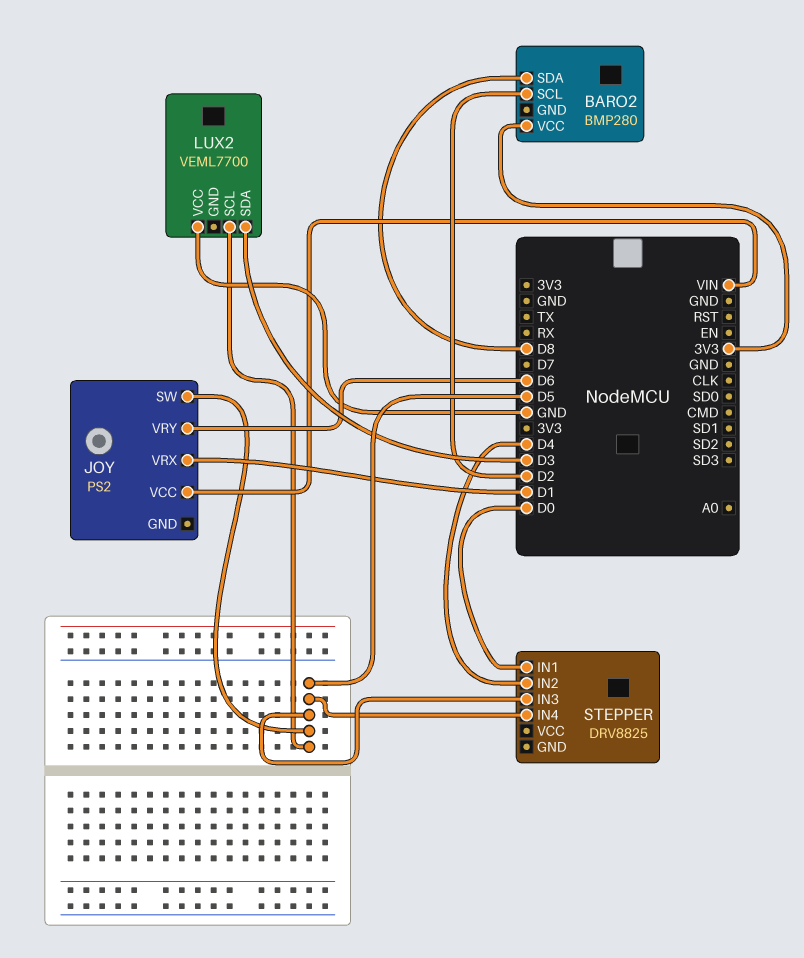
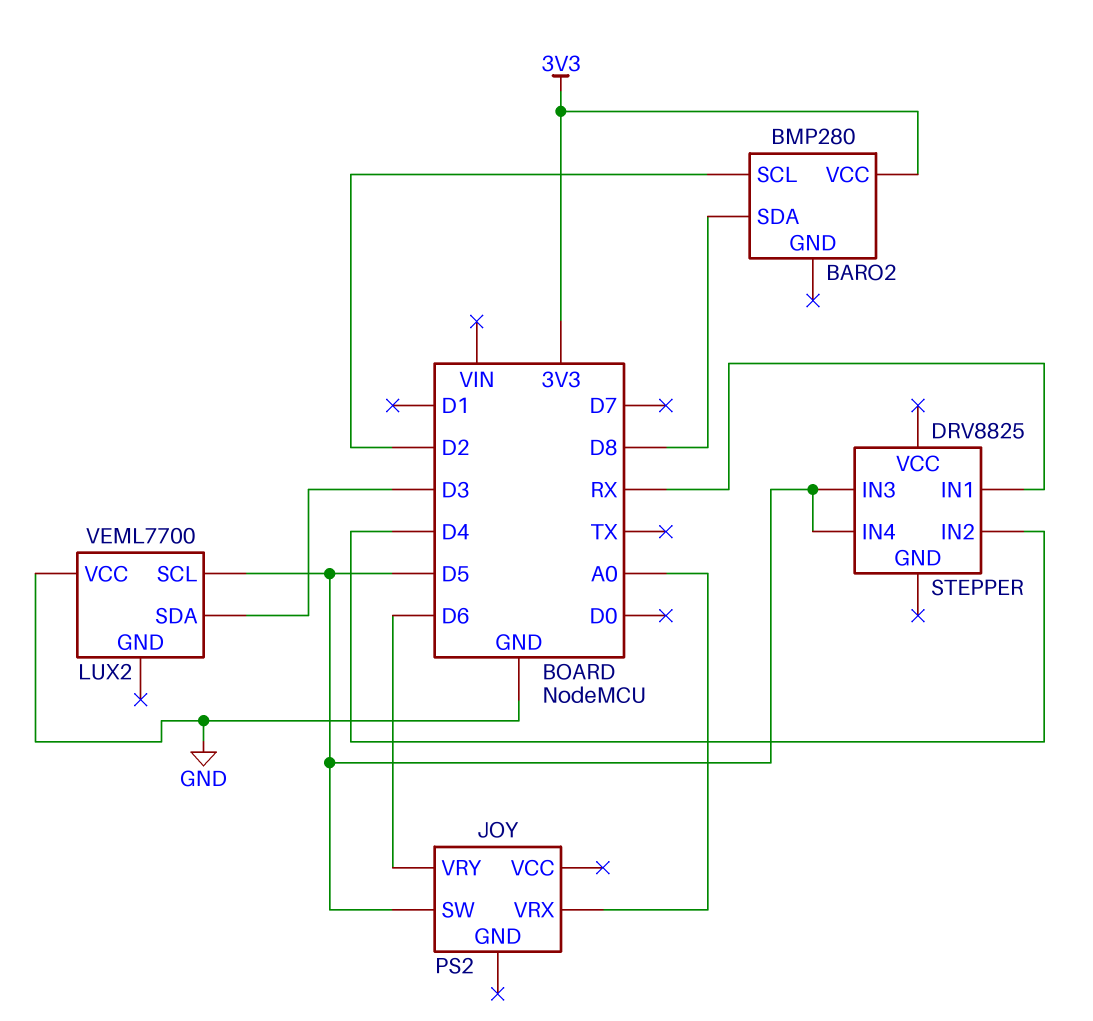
JOY pin VCC: VIN -> none
JOY pin VRX: D1 -> A0
STEPPER pin IN1: D0 -> RX

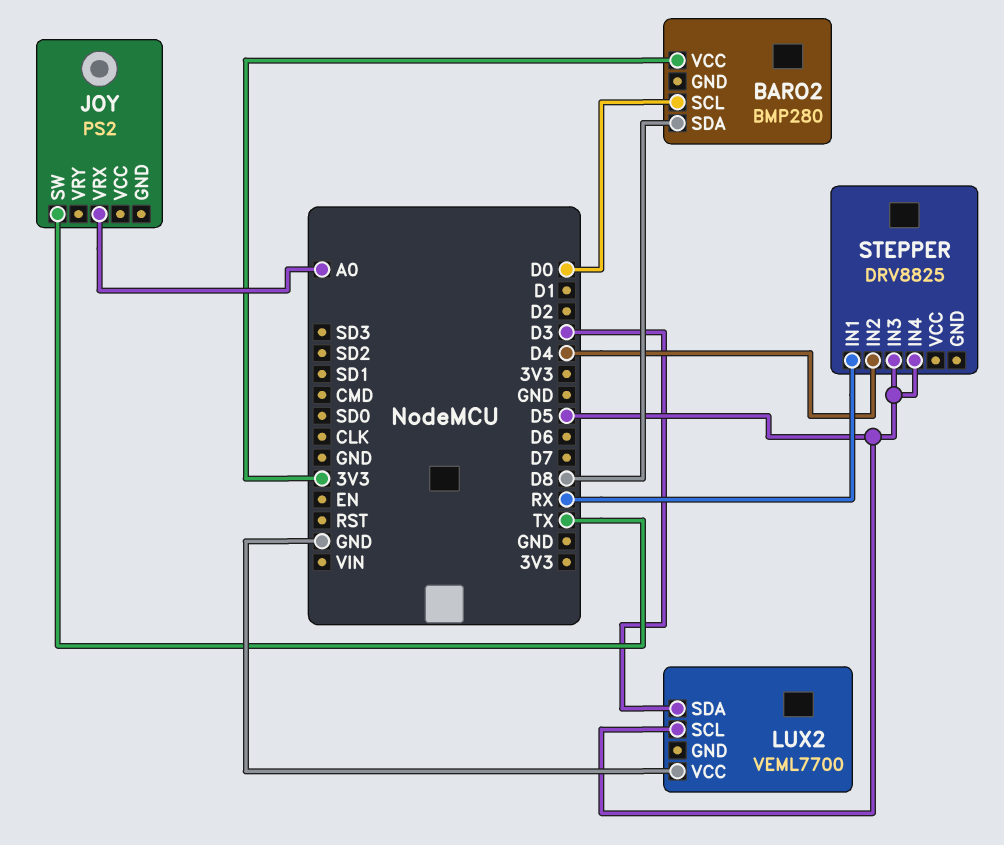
BARO2 pin SCL: D2 -> D0
JOY pin SW: D5 -> TX
JOY pin VRY: D6 -> none

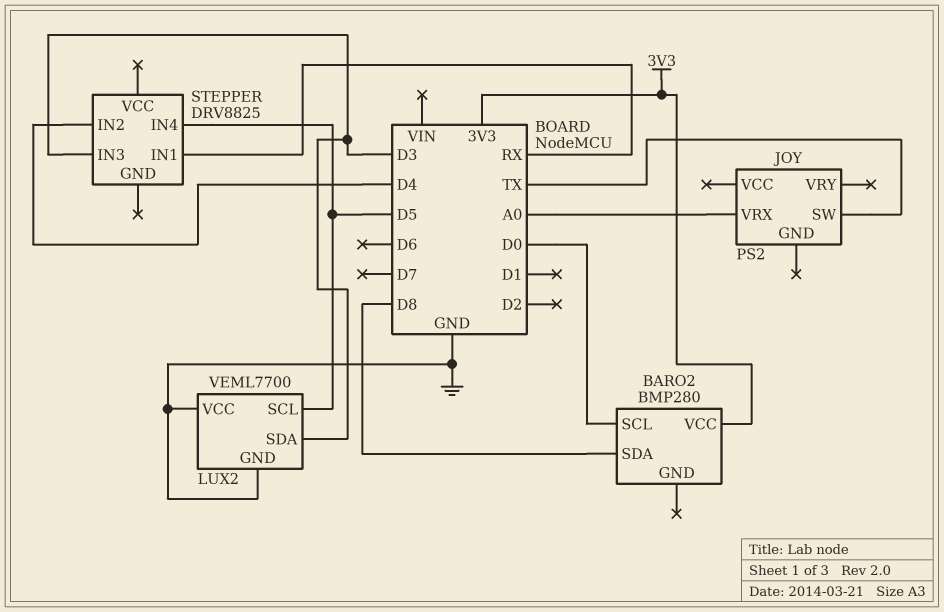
LUX2 pin GND: none -> GND
STEPPER pin IN3: D5 -> D3

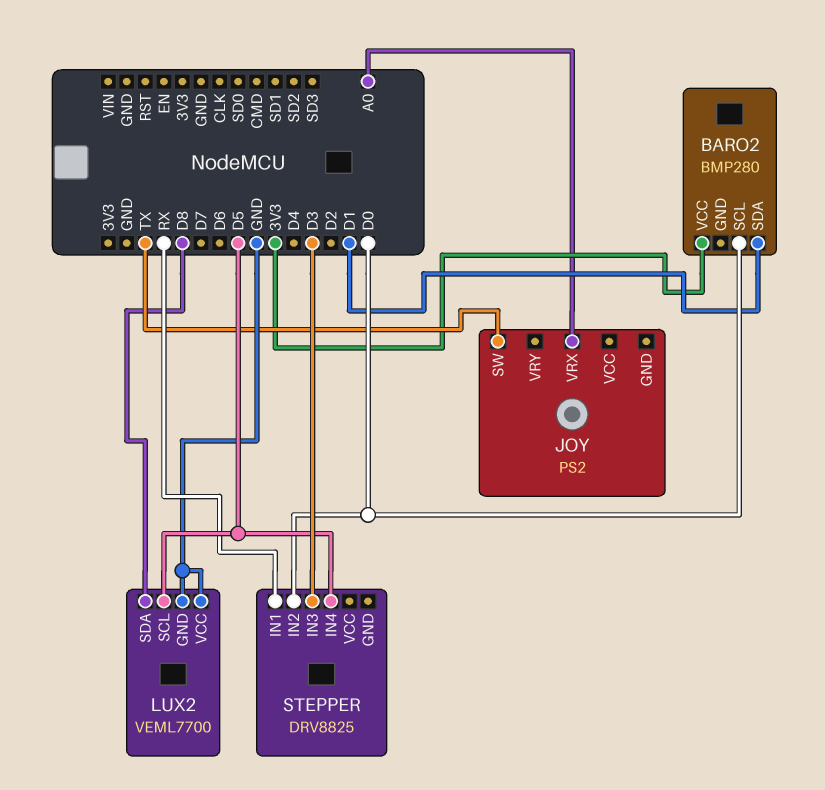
BARO2 pin SDA: D8 -> D1
LUX2 pin SDA: D3 -> D8
STEPPER pin IN2: D4 -> D0

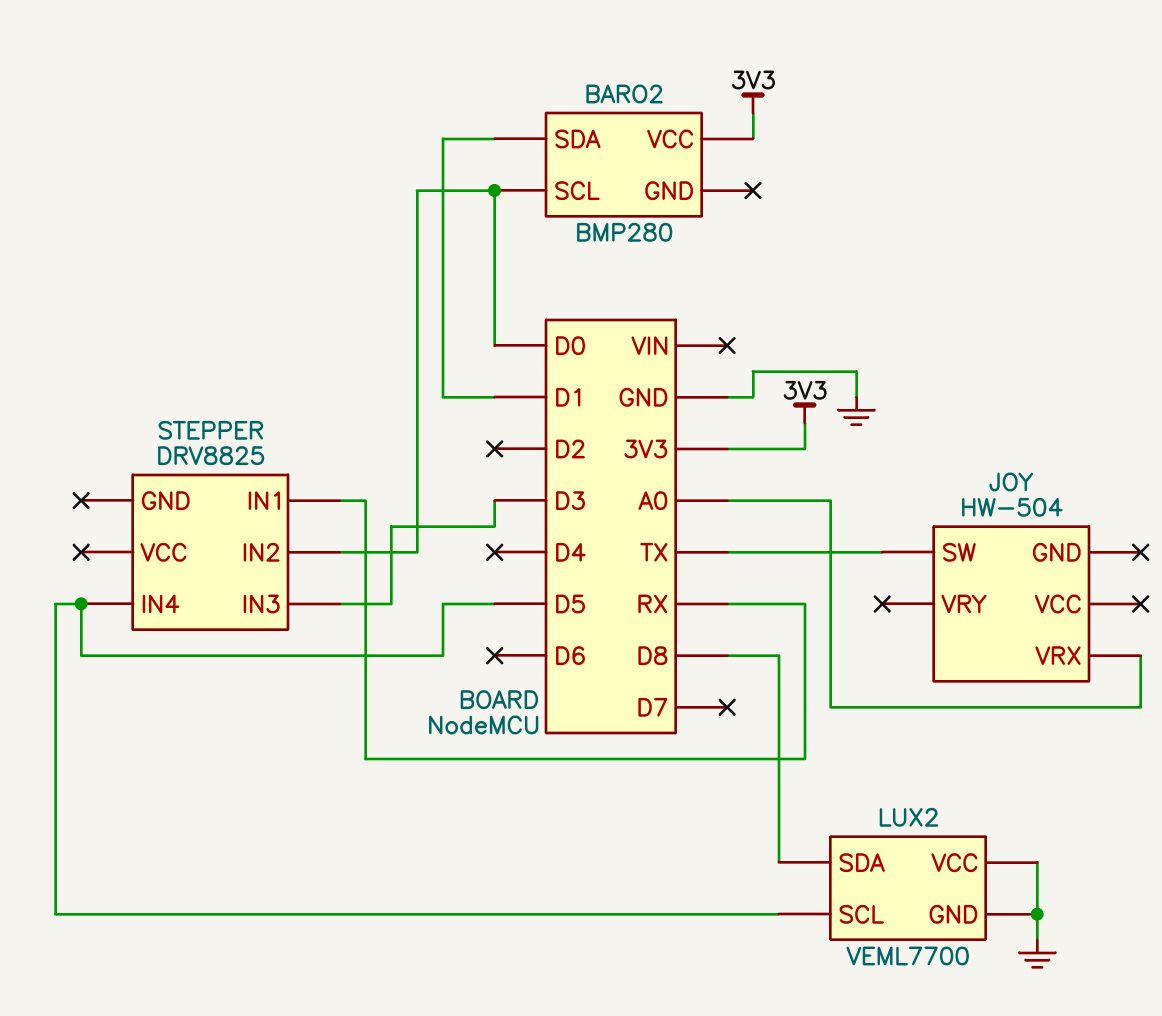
JOY: PS2 -> HW-504

